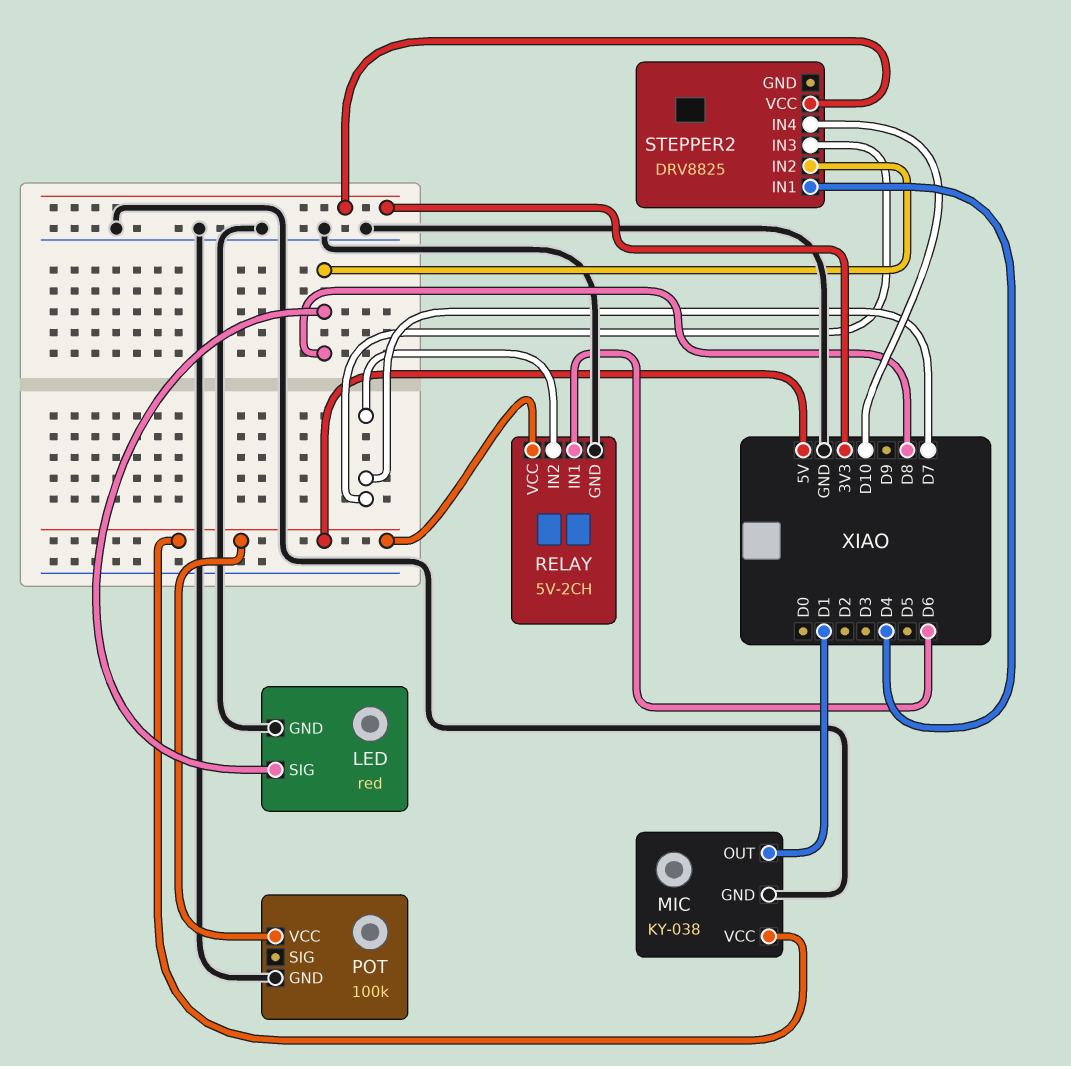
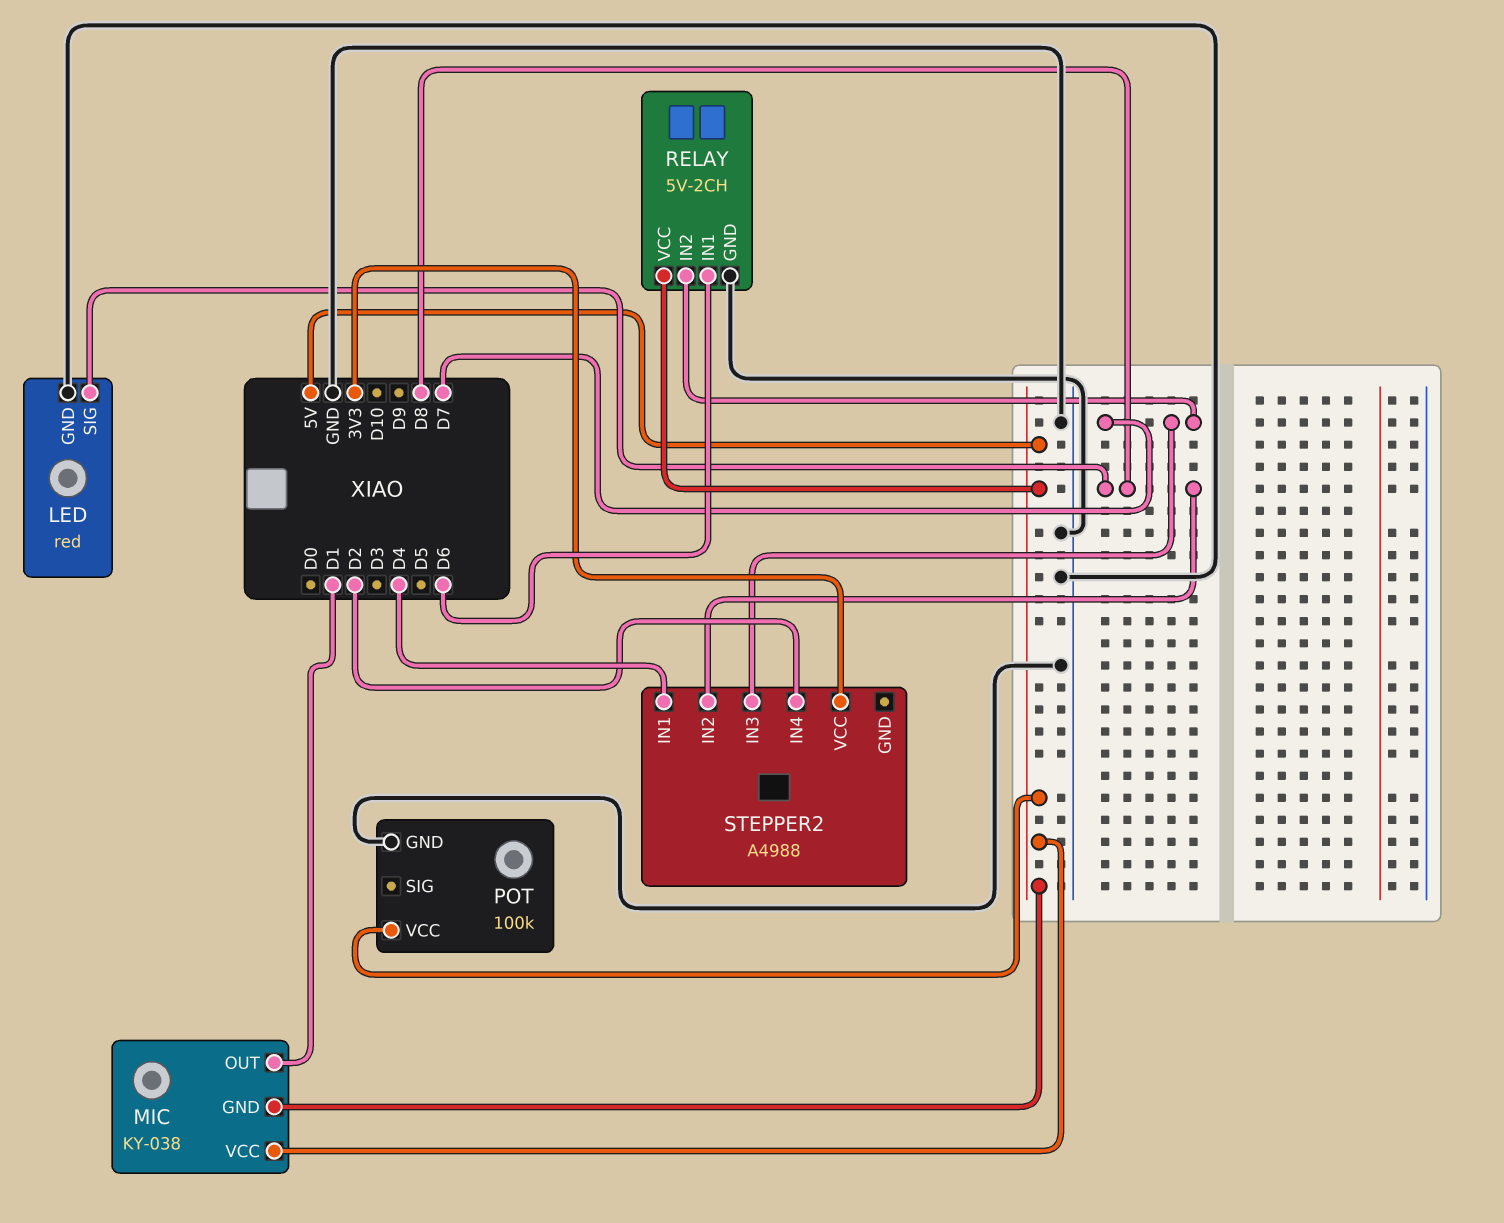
MIC pin GND: GND -> 5V
STEPPER2: DRV8825 -> A4988
STEPPER2 pin IN4: D10 -> D2

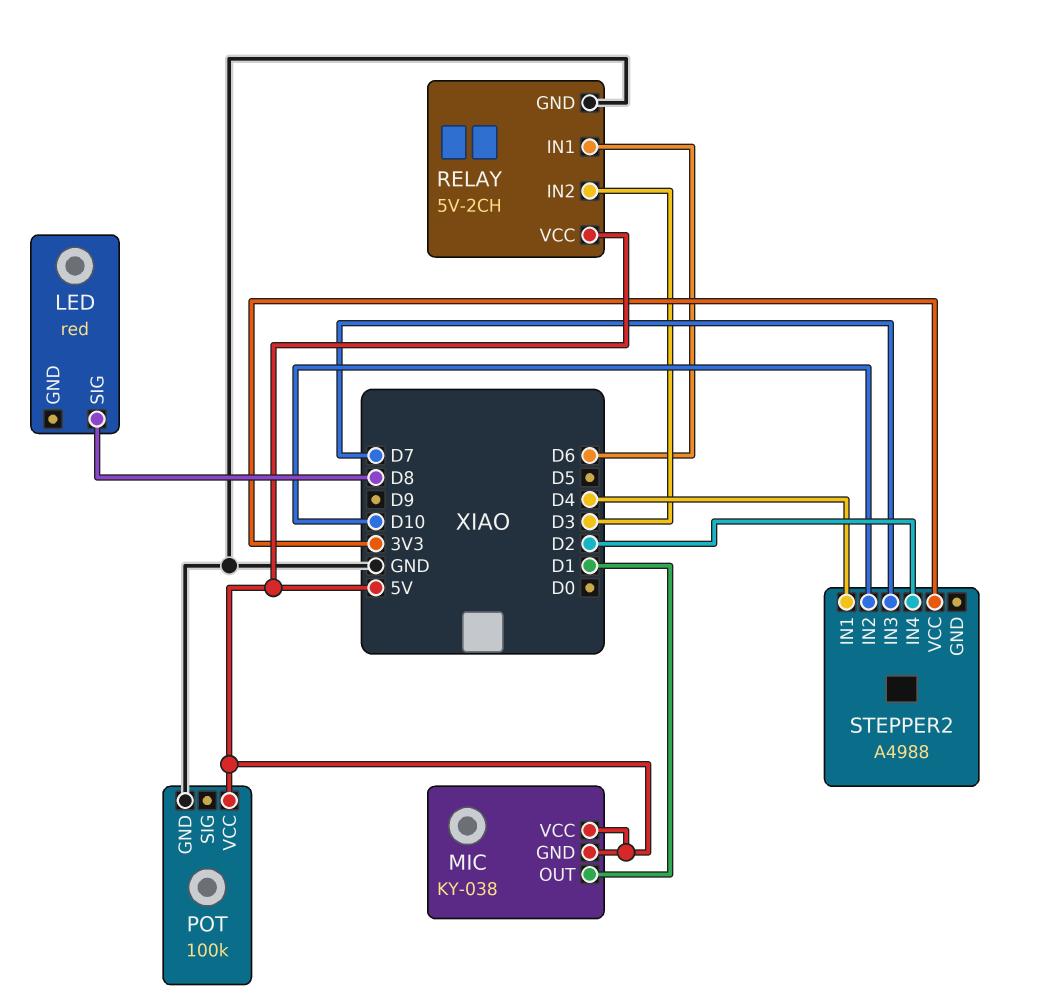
LED pin GND: GND -> none
RELAY pin IN2: D7 -> D3
STEPPER2 pin IN2: D8 -> D10

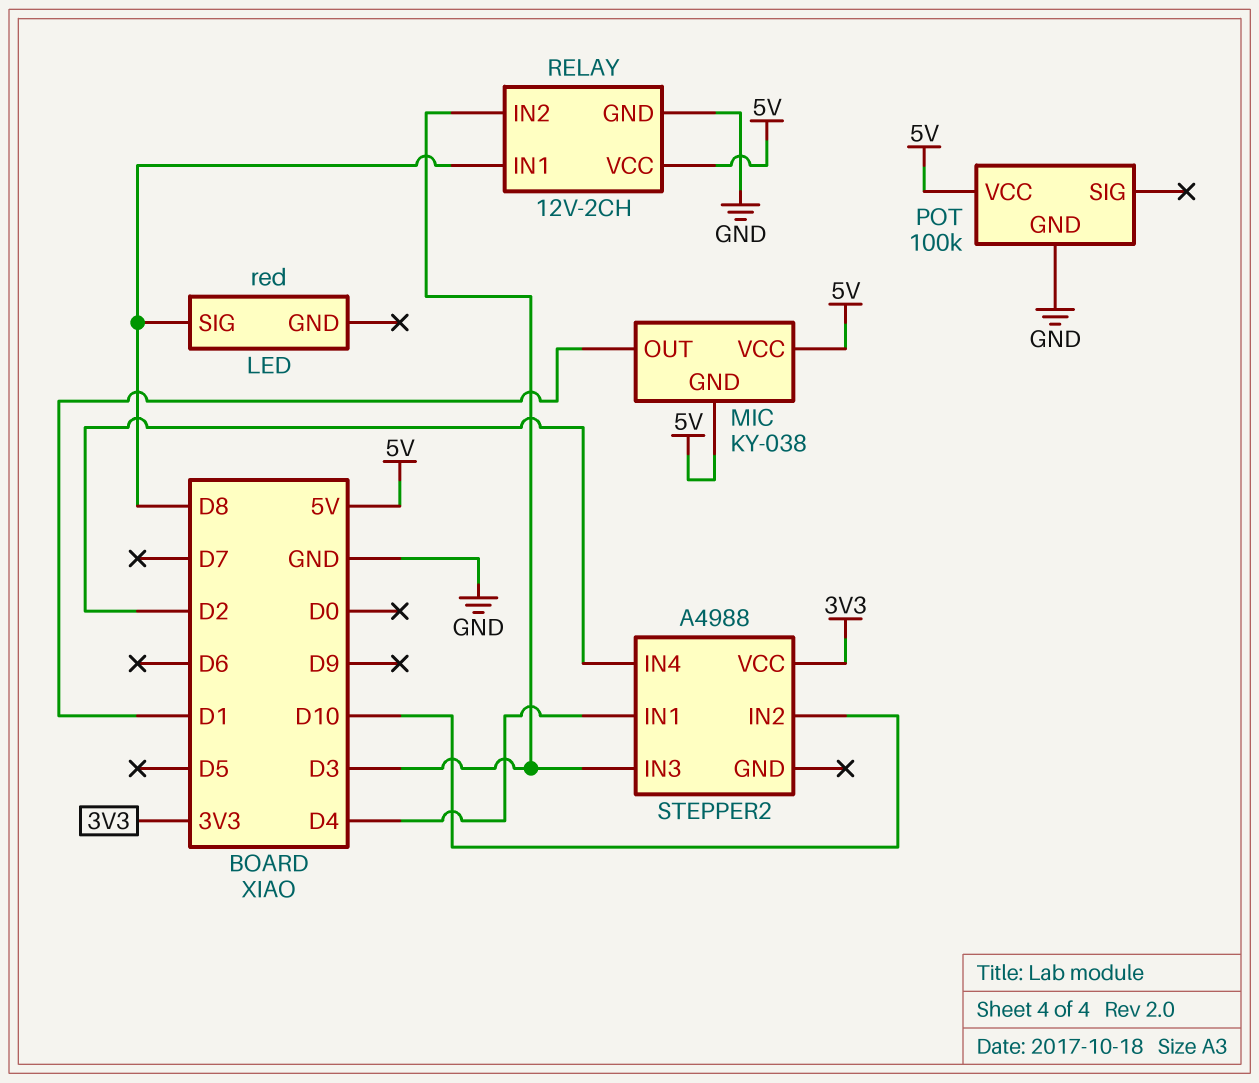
RELAY: 5V-2CH -> 12V-2CH
RELAY pin IN1: D6 -> D8
STEPPER2 pin IN3: D7 -> D3

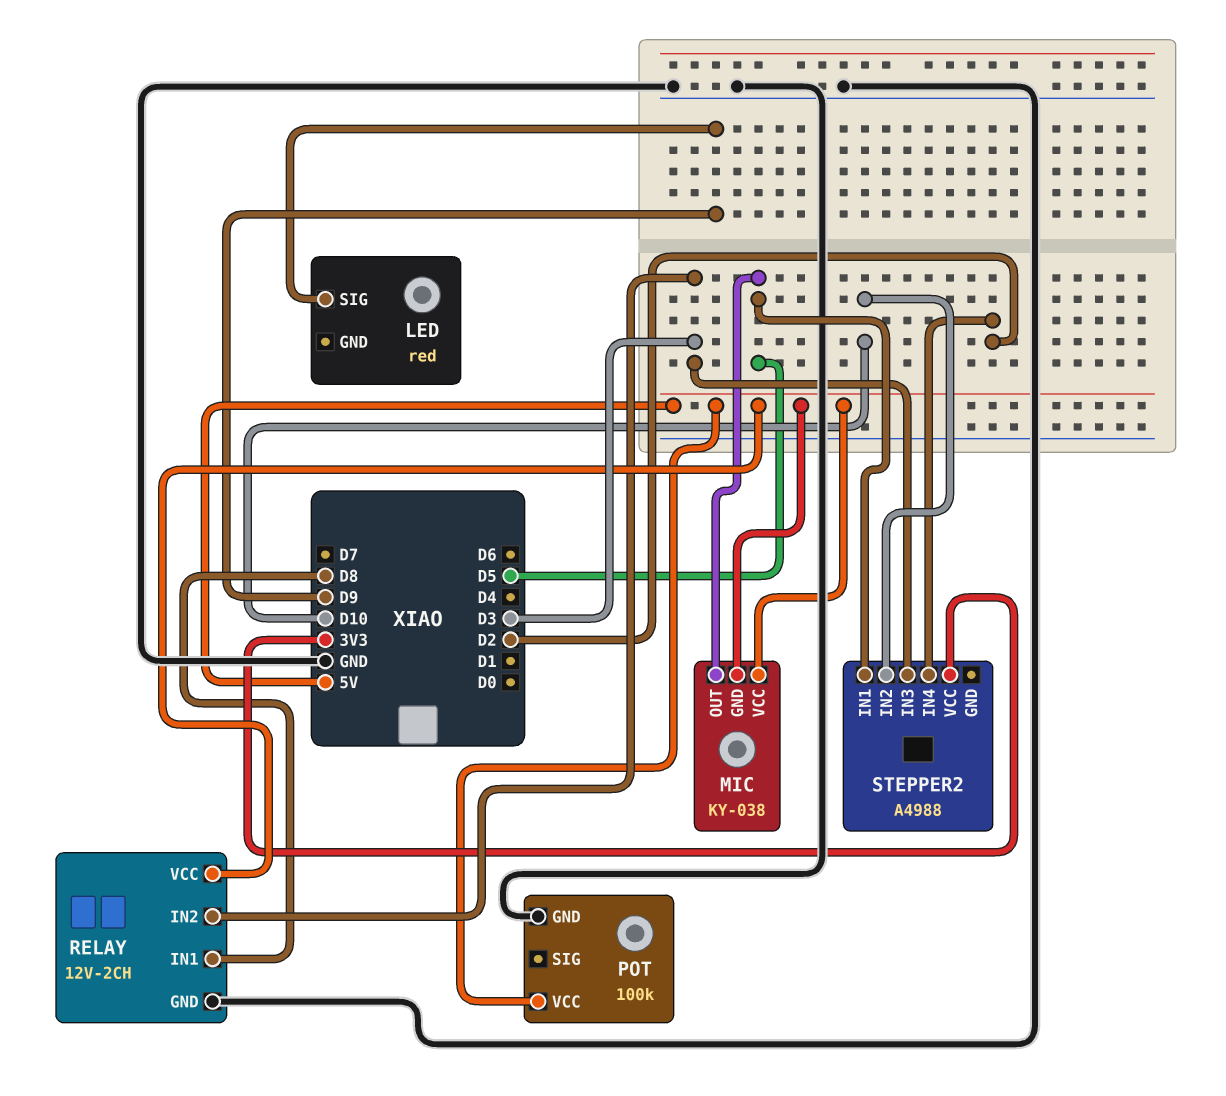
LED pin SIG: D8 -> D9
MIC pin OUT: D1 -> D5
STEPPER2 pin IN1: D4 -> D5

